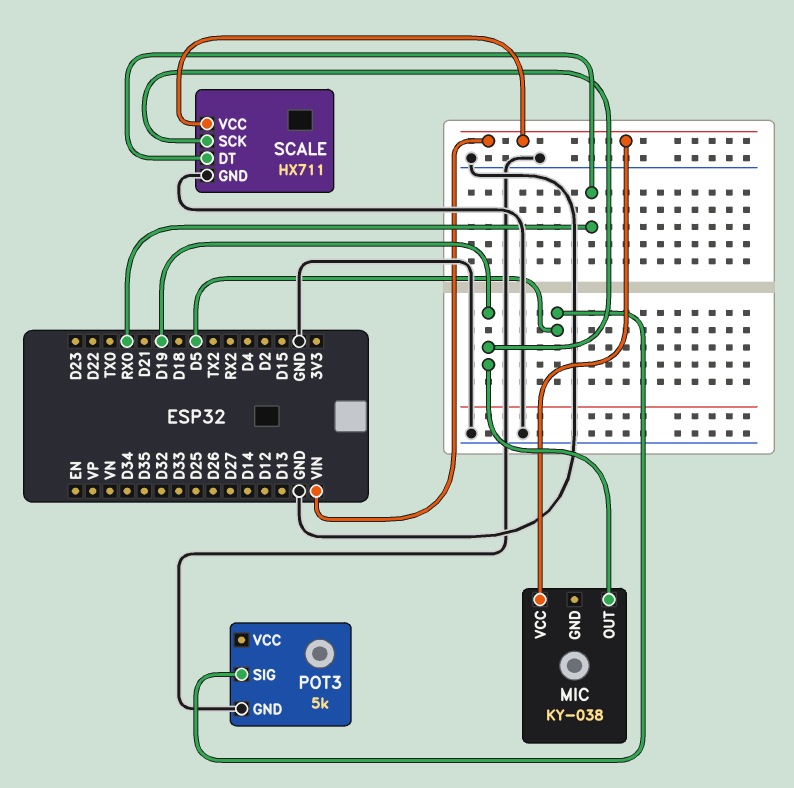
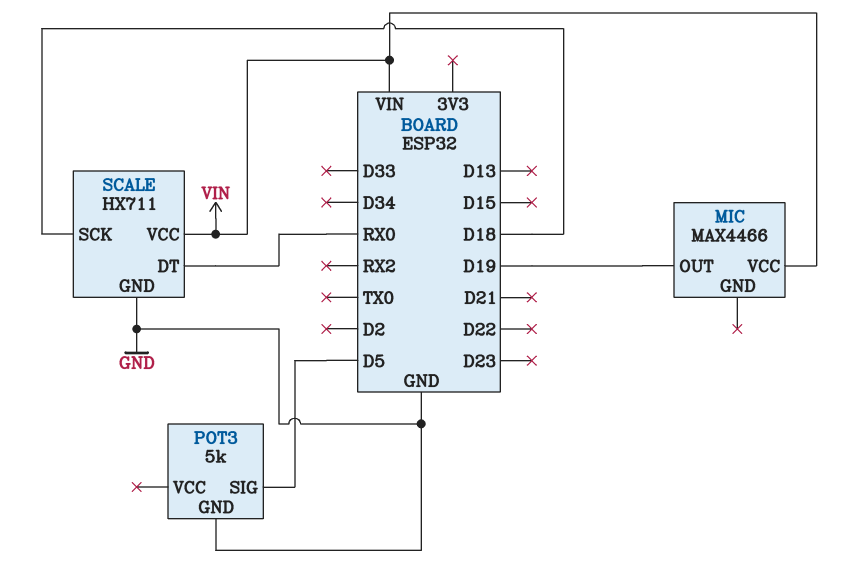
MIC: KY-038 -> MAX4466
SCALE pin SCK: D19 -> D18

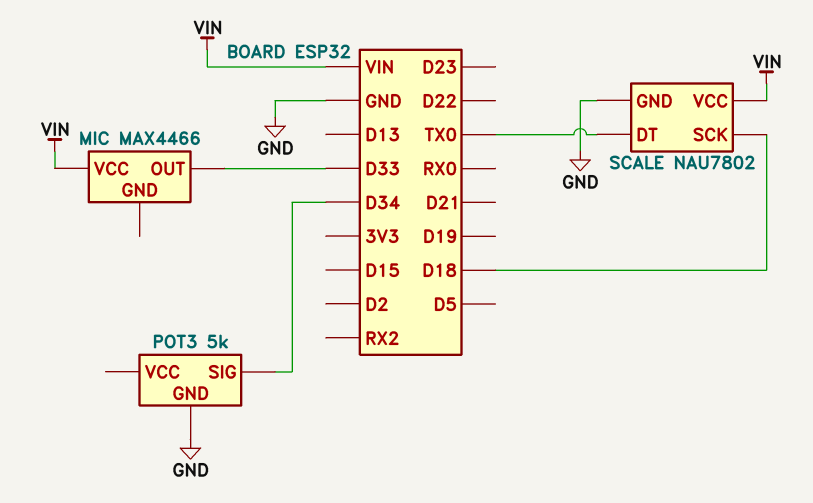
MIC pin OUT: D19 -> D33
POT3 pin SIG: D5 -> D34
SCALE: HX711 -> NAU7802
SCALE pin DT: RX0 -> TX0

